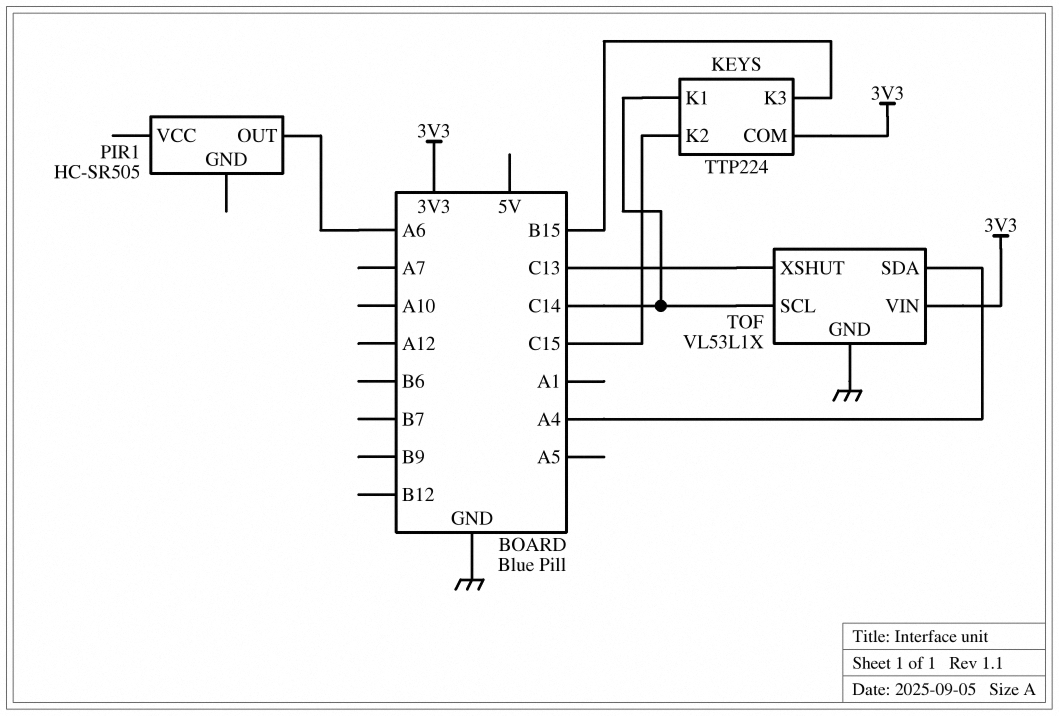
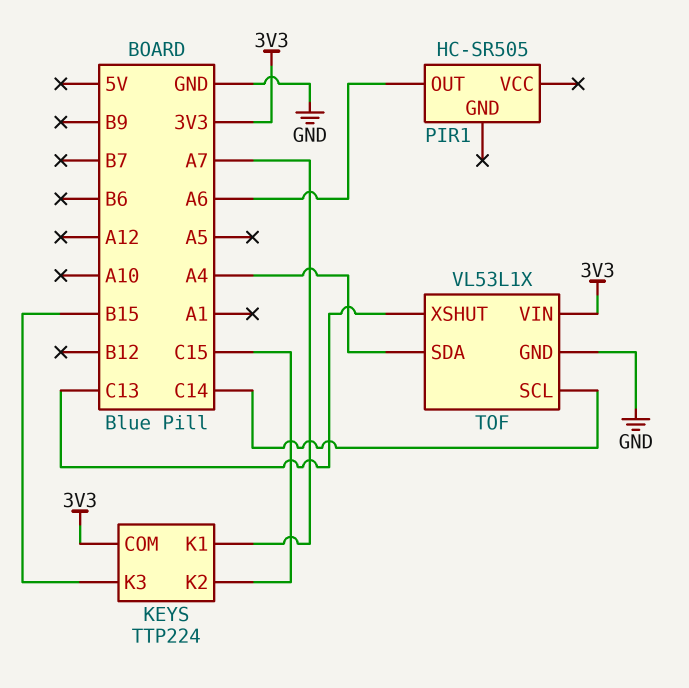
KEYS pin K1: C14 -> A7

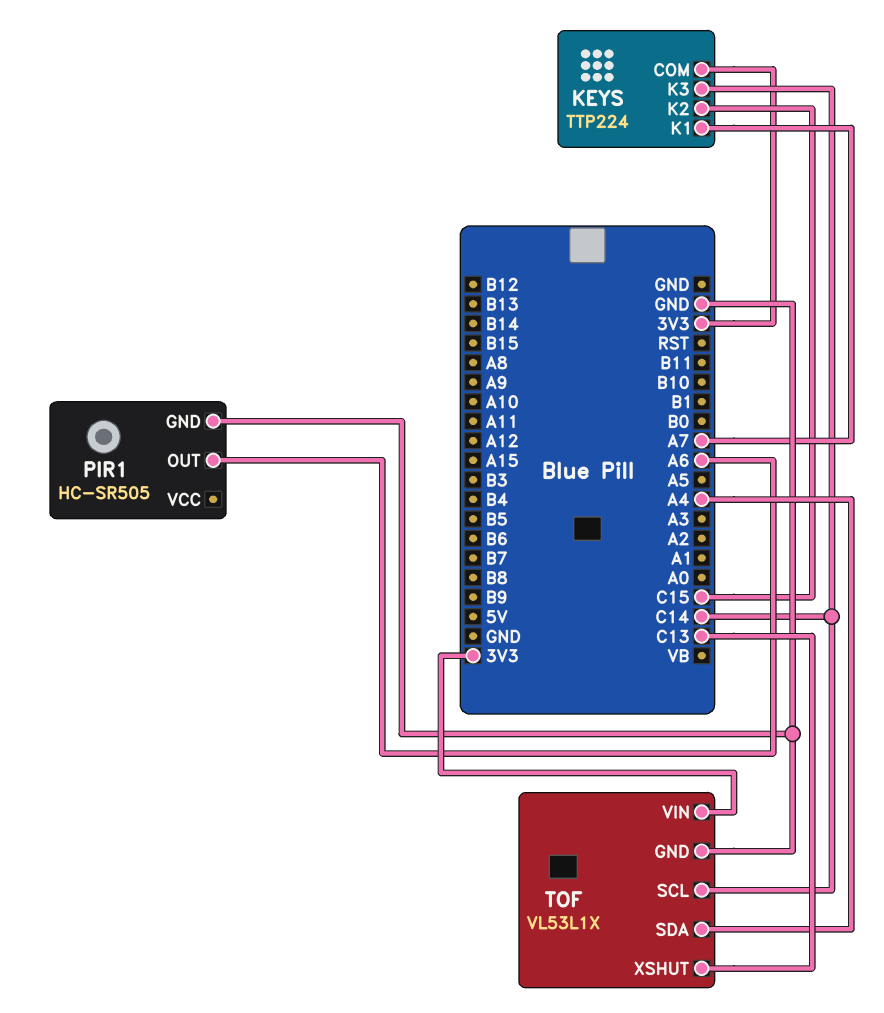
KEYS pin K3: B15 -> C14
PIR1 pin GND: none -> GND

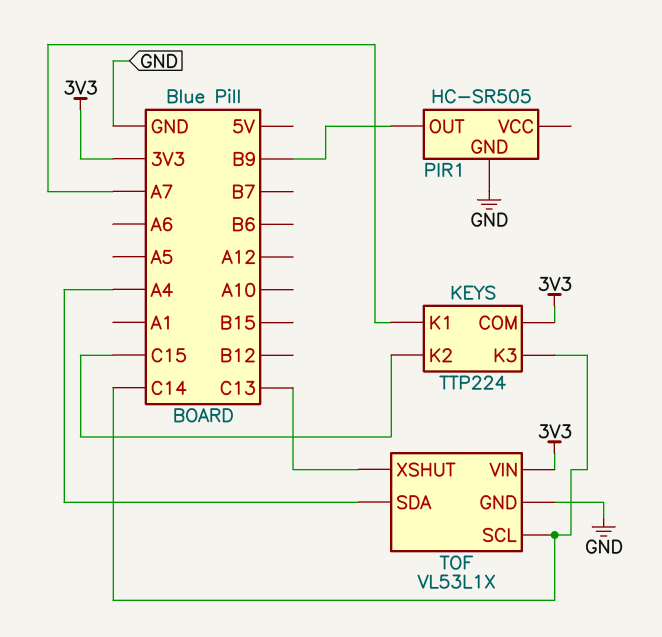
PIR1 pin OUT: A6 -> B9

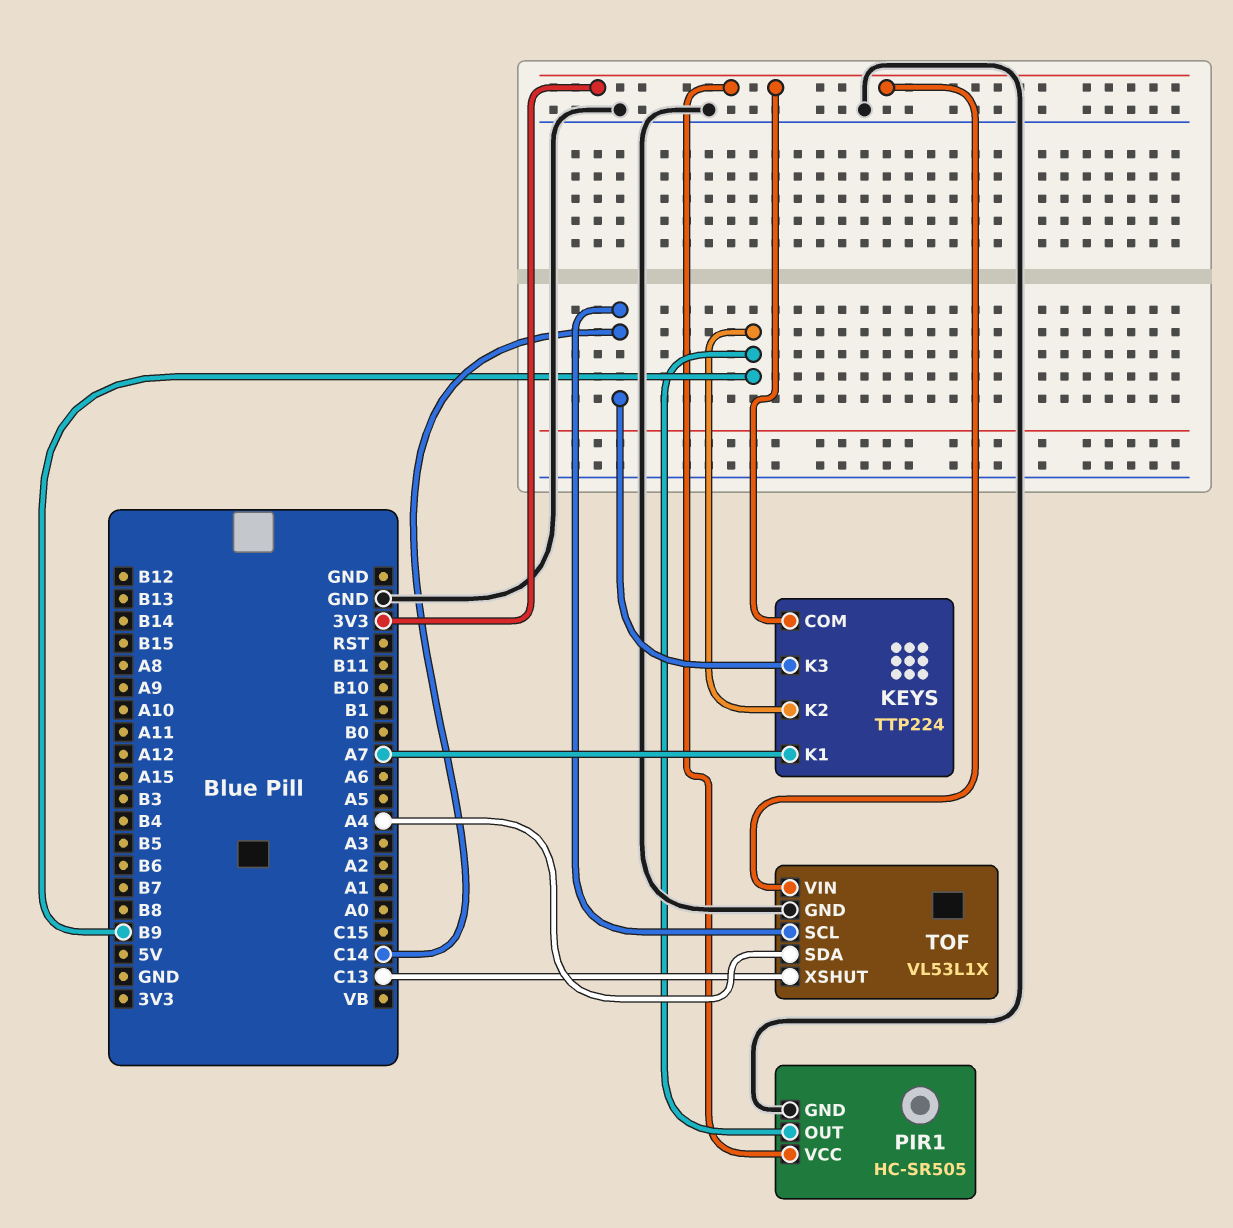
KEYS pin K2: C15 -> B9
PIR1 pin VCC: none -> 3V3

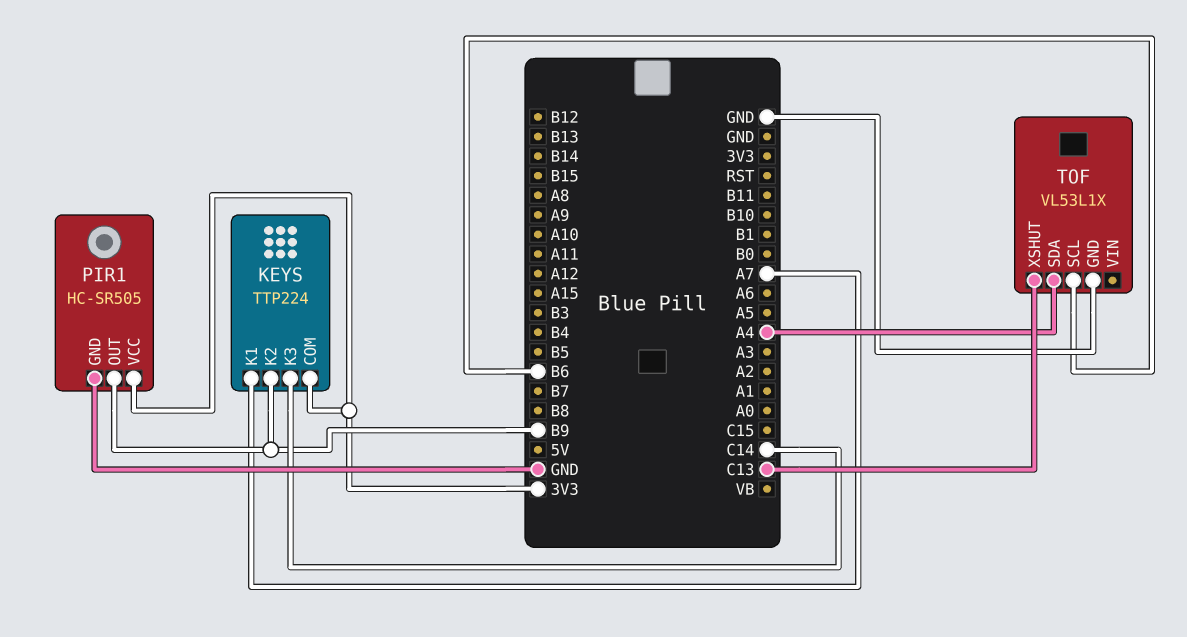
TOF pin SCL: C14 -> B6
TOF pin VIN: 3V3 -> none

